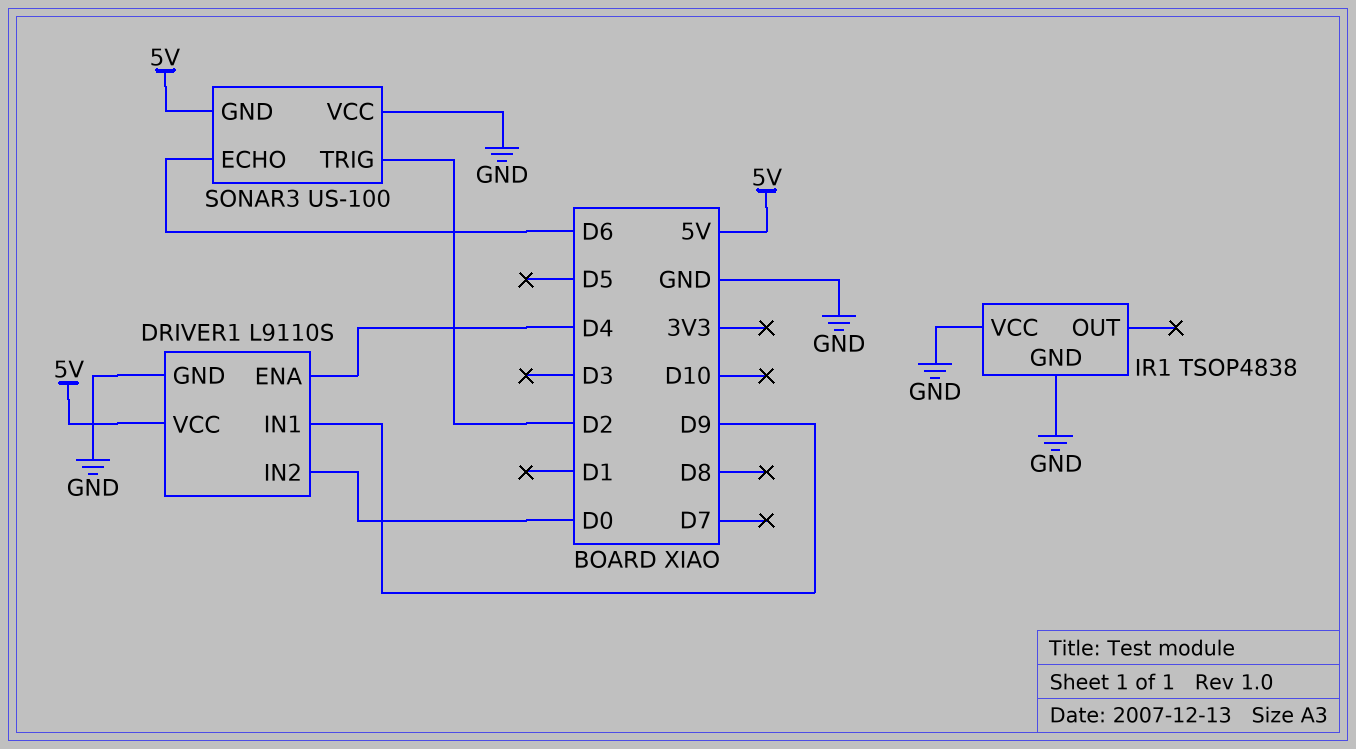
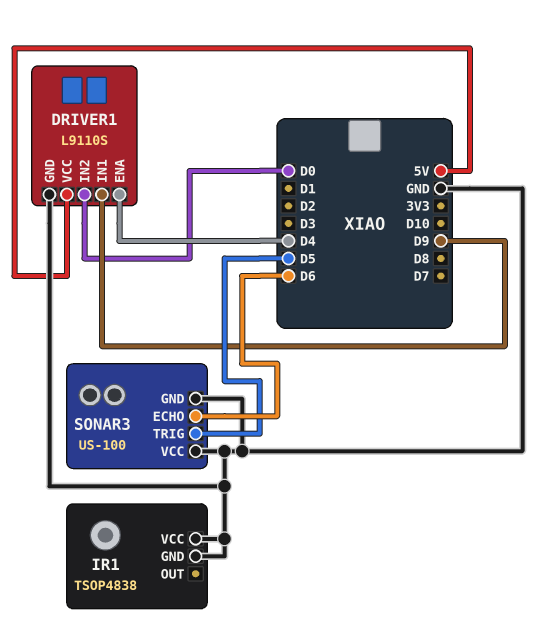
SONAR3 pin GND: 5V -> GND
SONAR3 pin TRIG: D2 -> D5

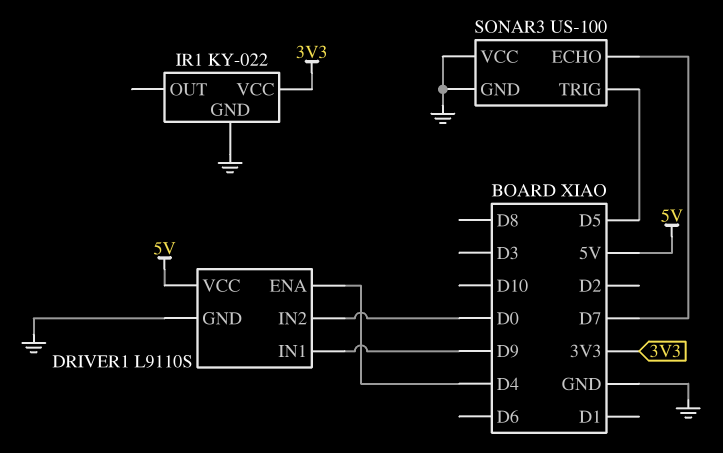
IR1: TSOP4838 -> KY-022
IR1 pin VCC: GND -> 3V3
SONAR3 pin ECHO: D6 -> D7

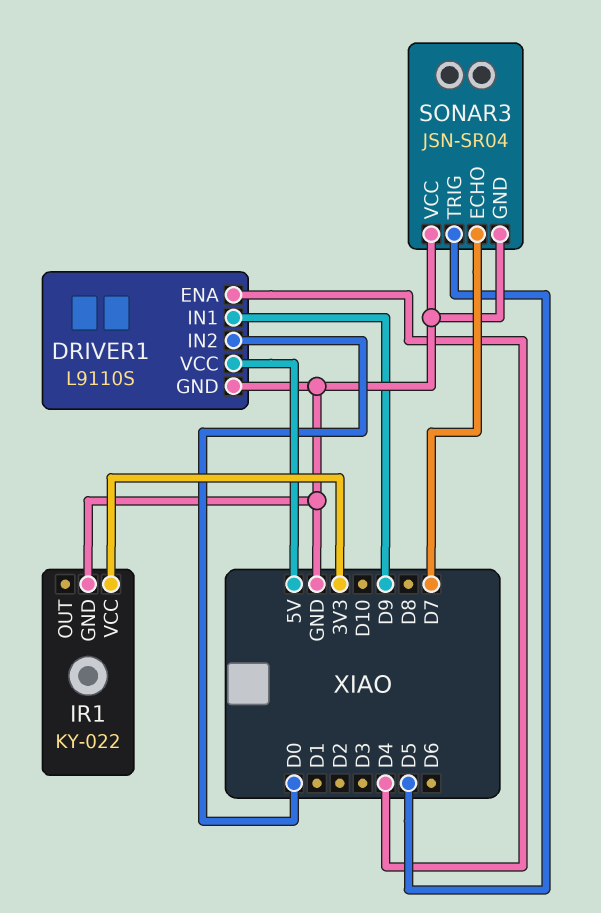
SONAR3: US-100 -> JSN-SR04

